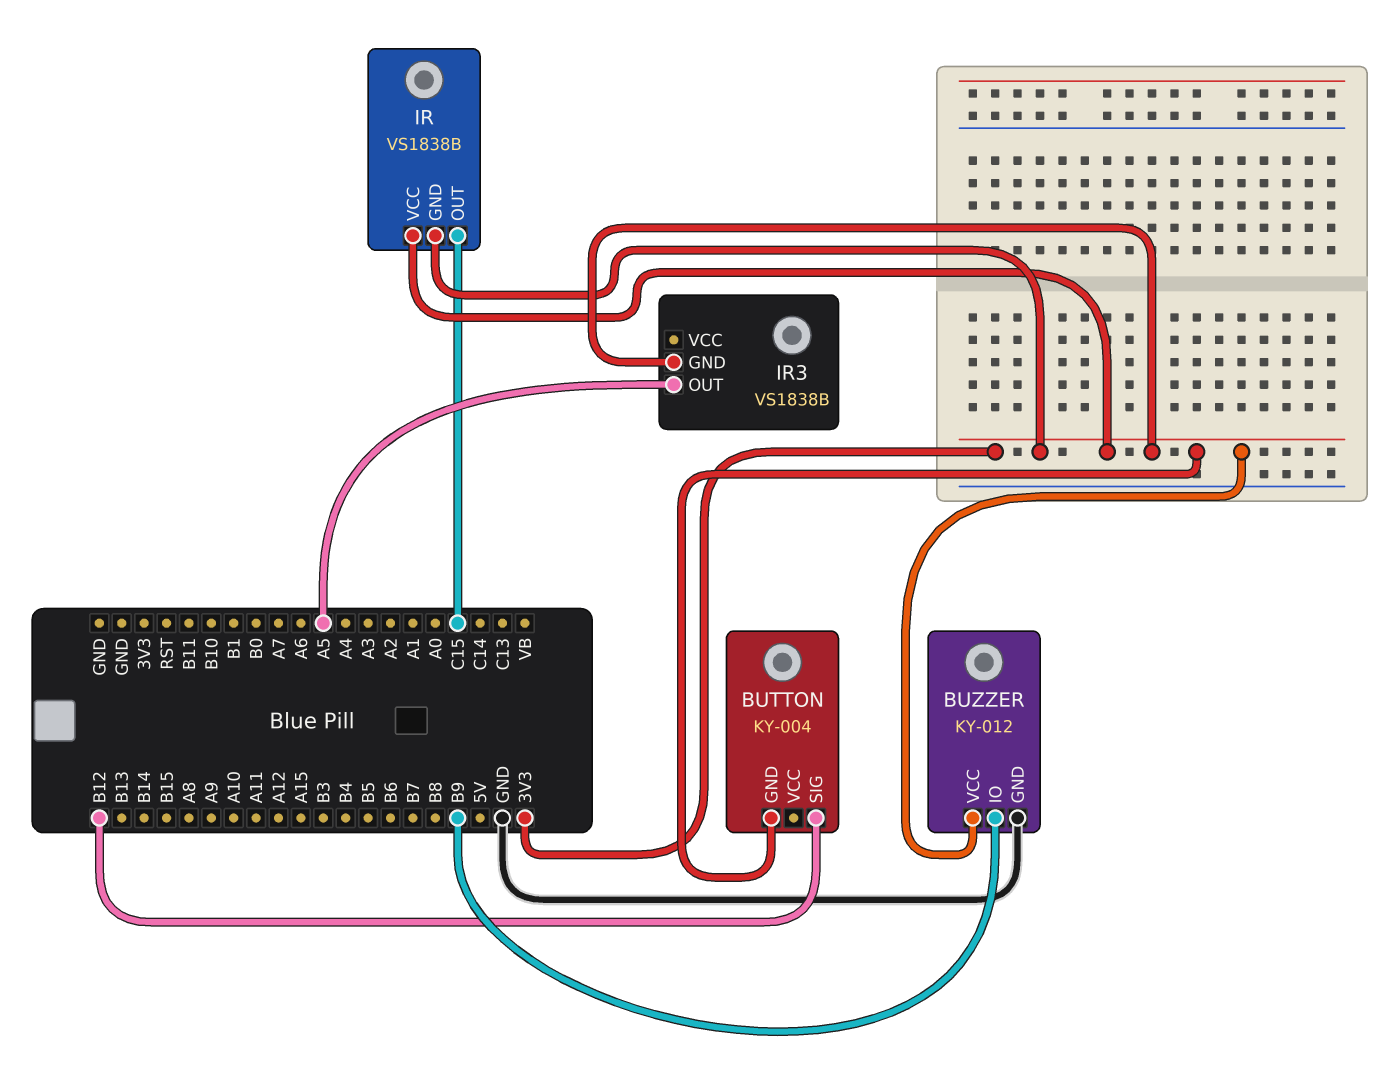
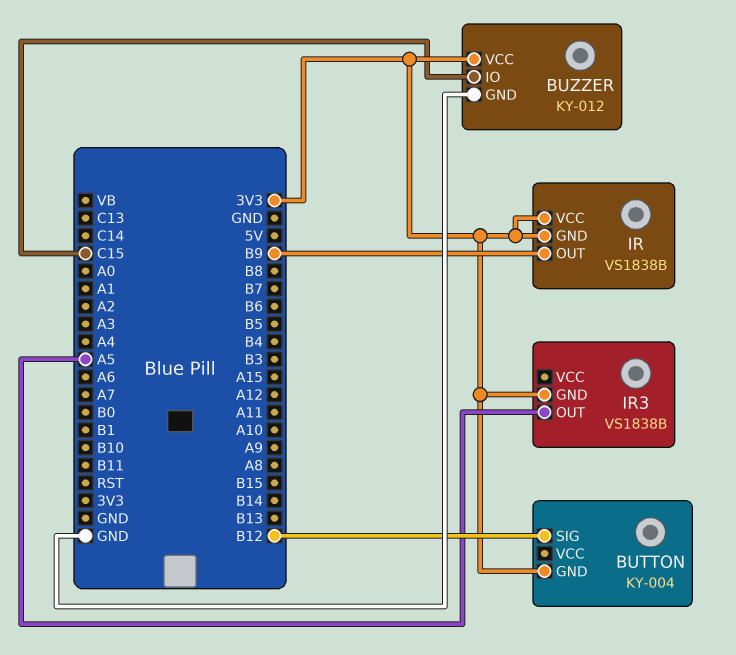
BUZZER pin IO: B9 -> C15
IR pin OUT: C15 -> B9

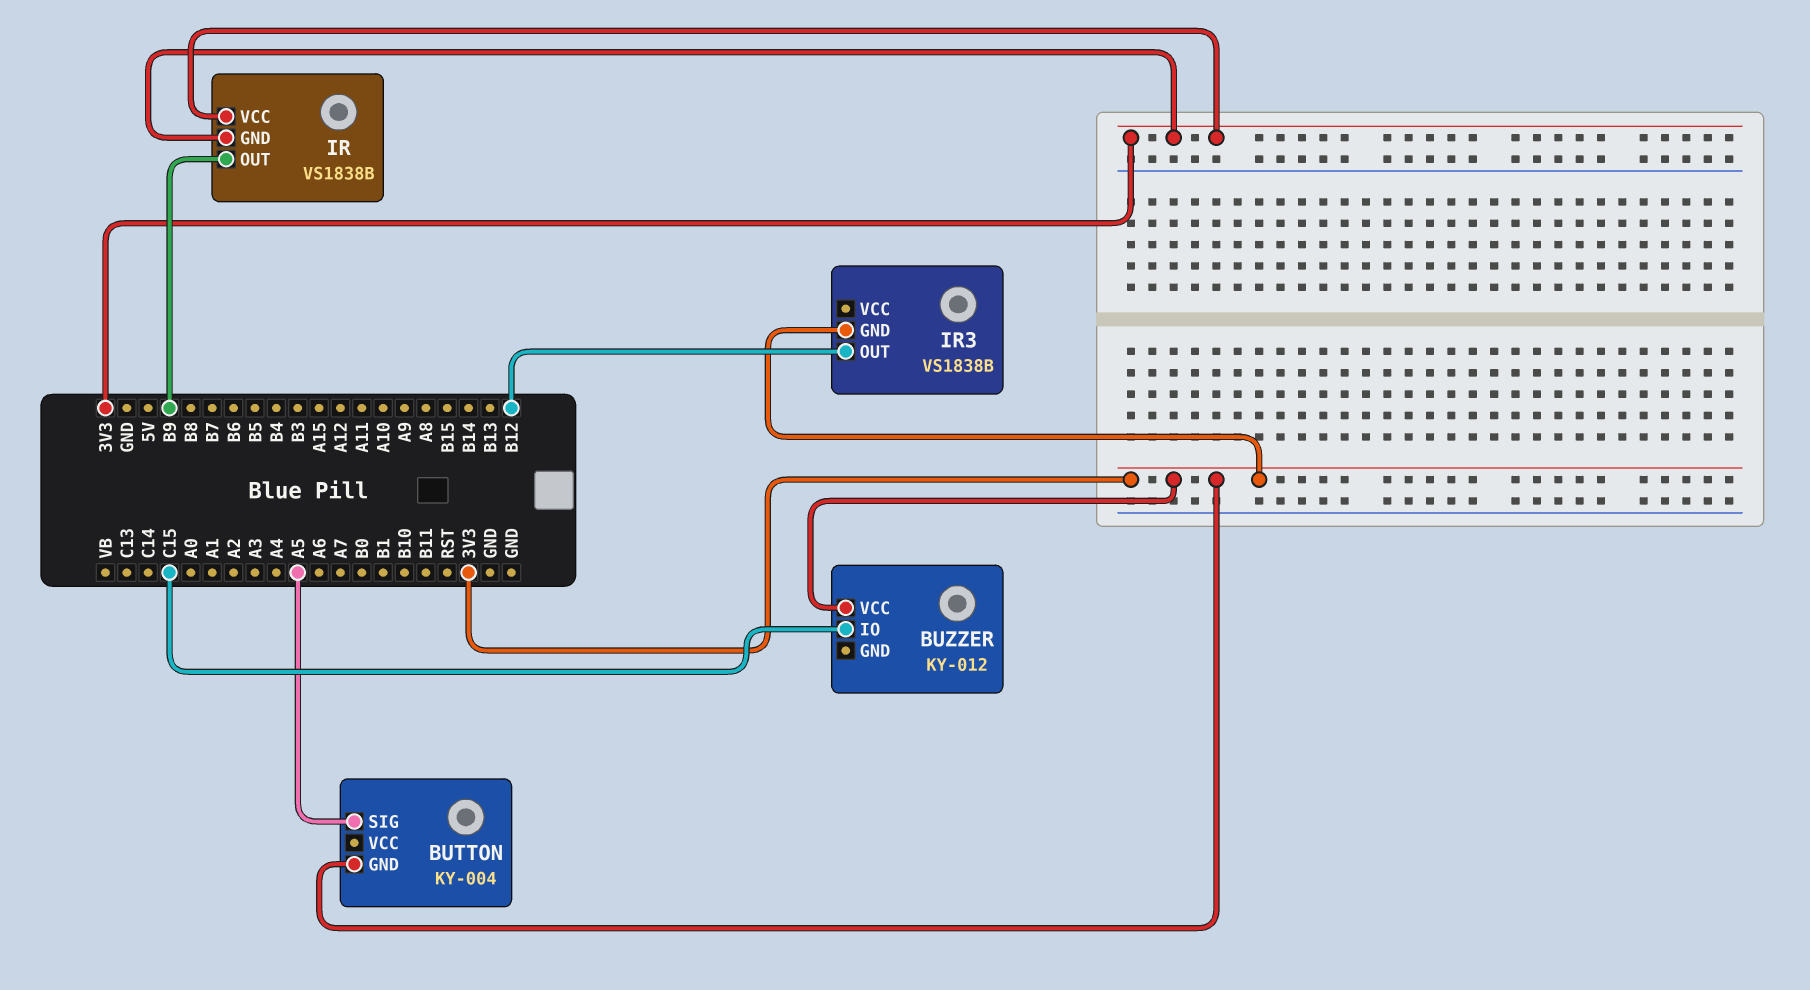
BUTTON pin SIG: B12 -> A5
BUZZER pin GND: GND -> none
IR3 pin OUT: A5 -> B12

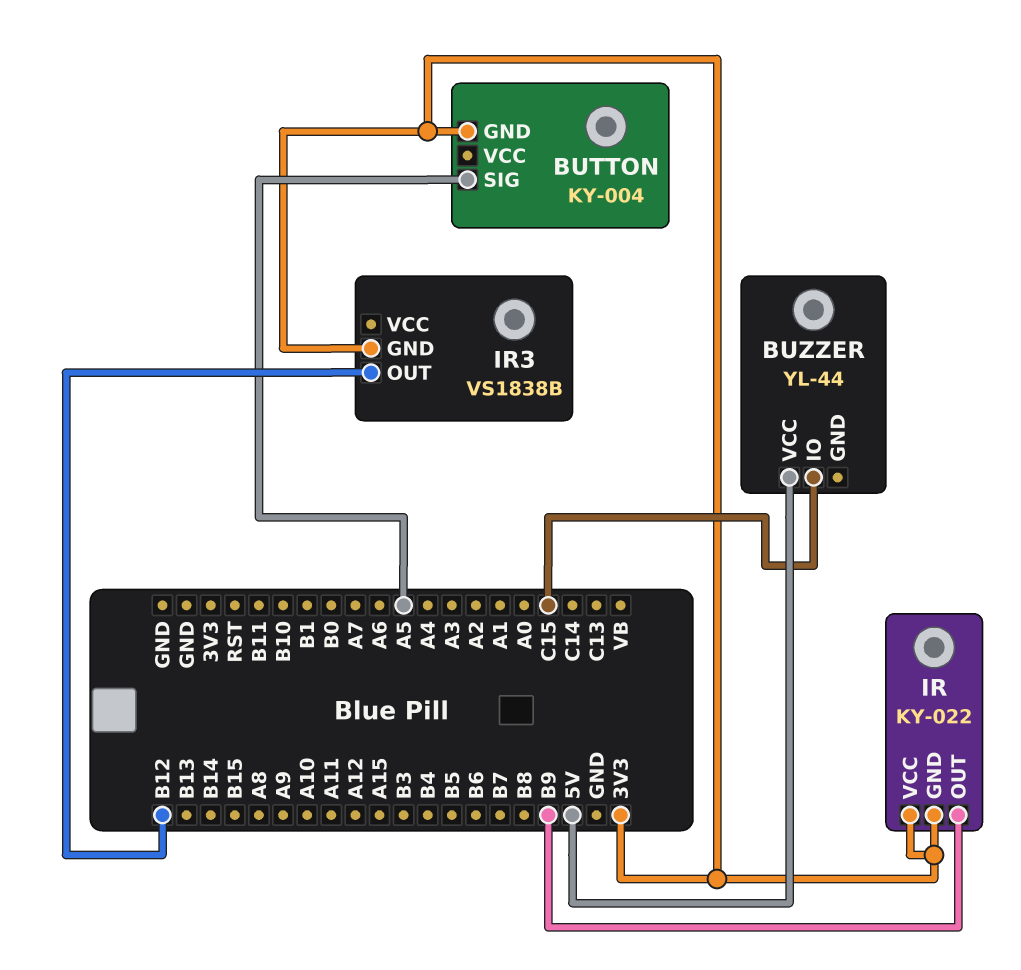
BUZZER: KY-012 -> YL-44
BUZZER pin VCC: 3V3 -> 5V
IR: VS1838B -> KY-022

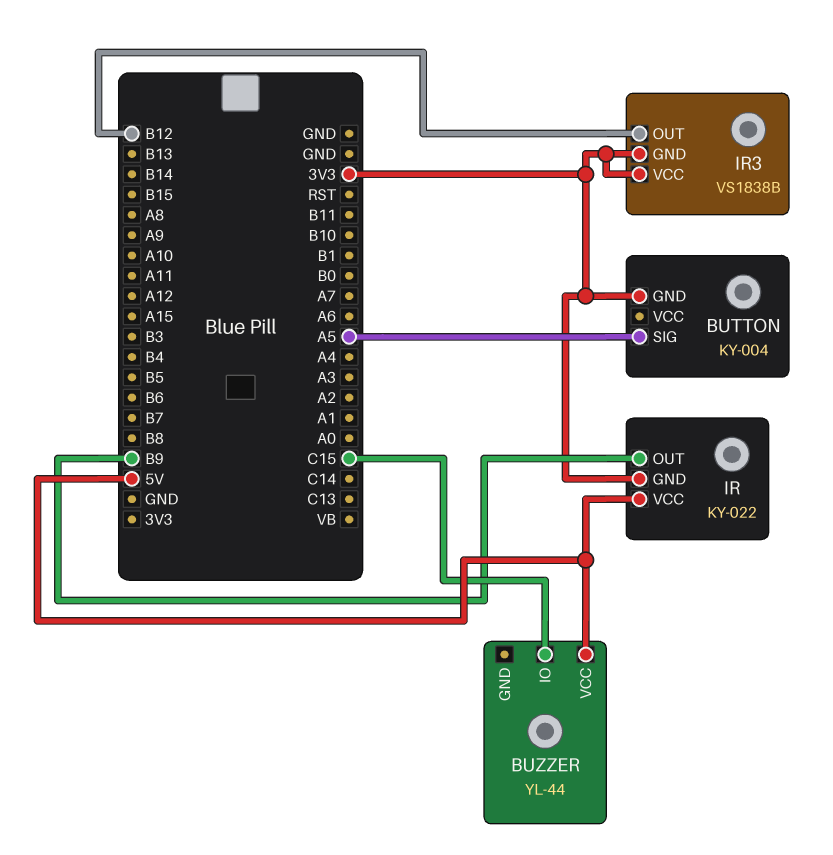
IR pin VCC: 3V3 -> 5V
IR3 pin VCC: none -> 3V3

